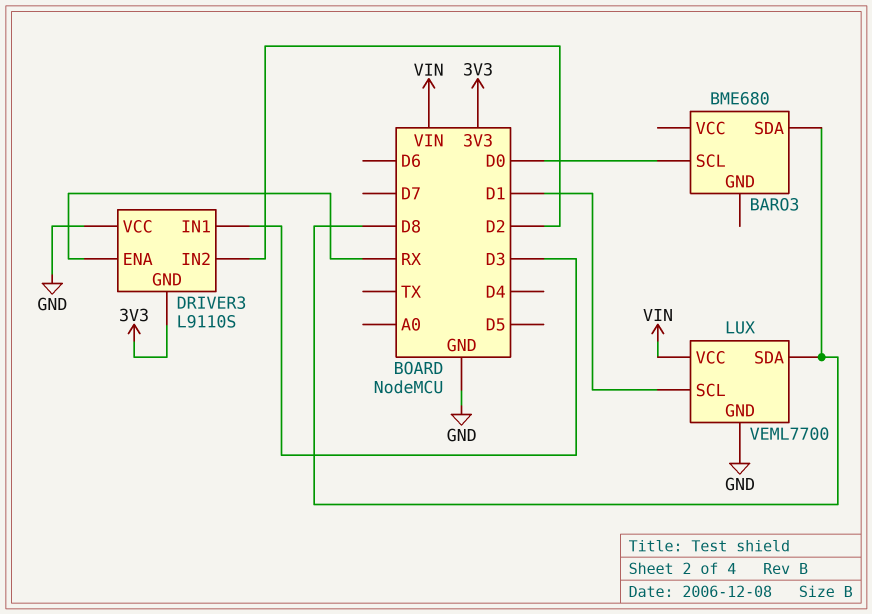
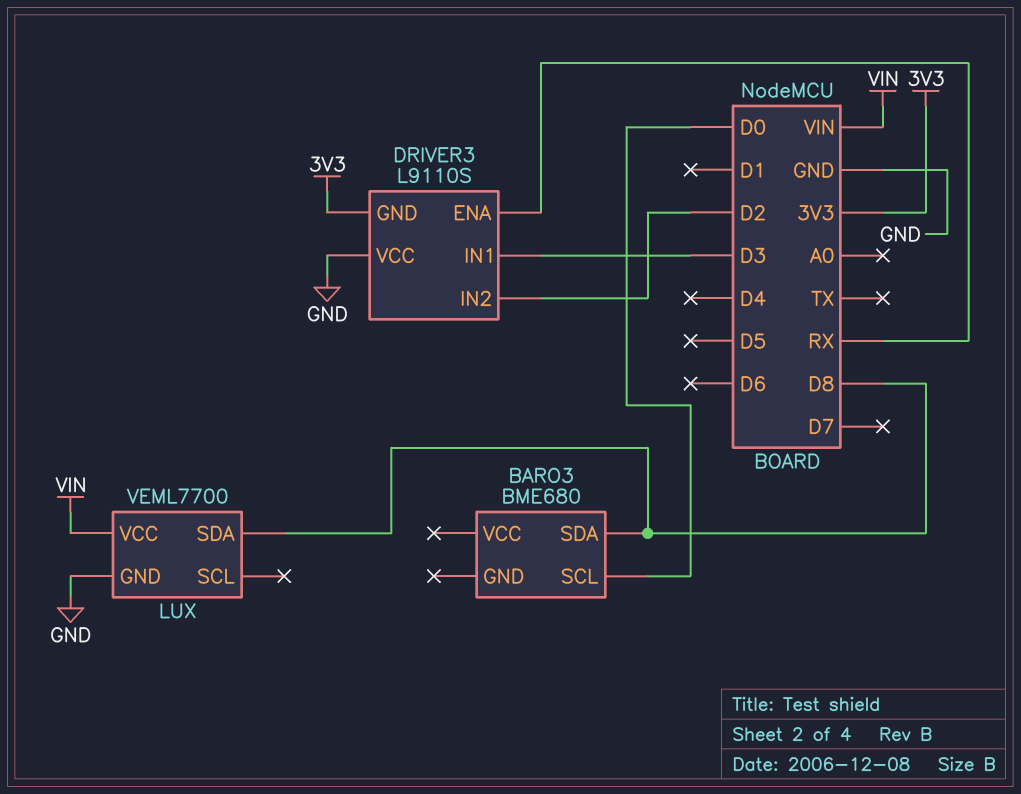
LUX pin SCL: D1 -> none

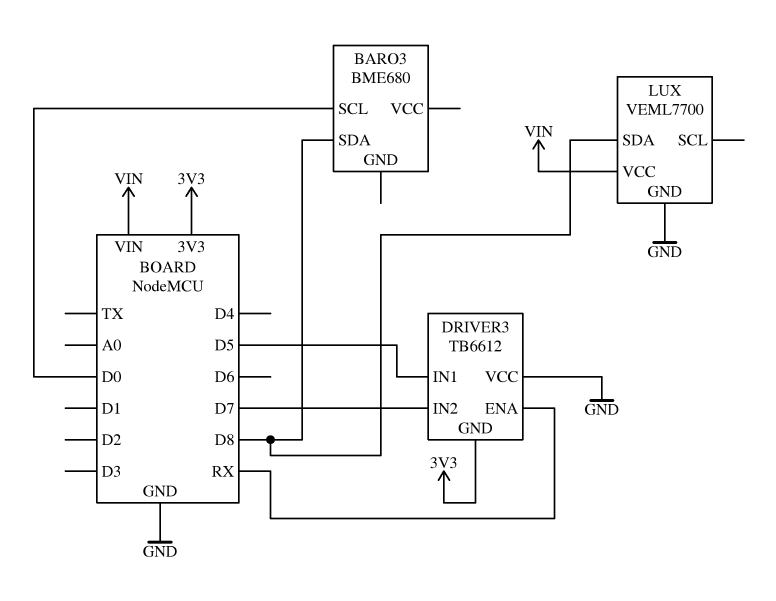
DRIVER3: L9110S -> TB6612
DRIVER3 pin IN1: D3 -> D5
DRIVER3 pin IN2: D2 -> D7

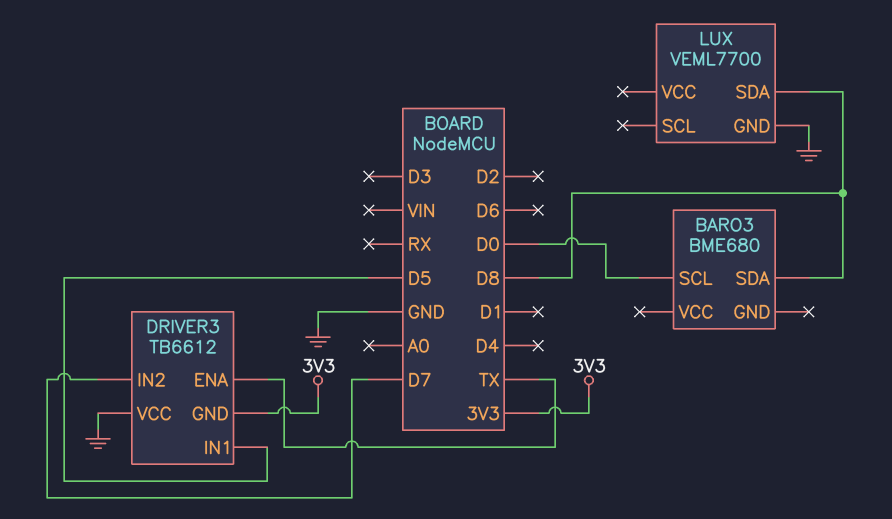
DRIVER3 pin ENA: RX -> TX
LUX pin VCC: VIN -> none

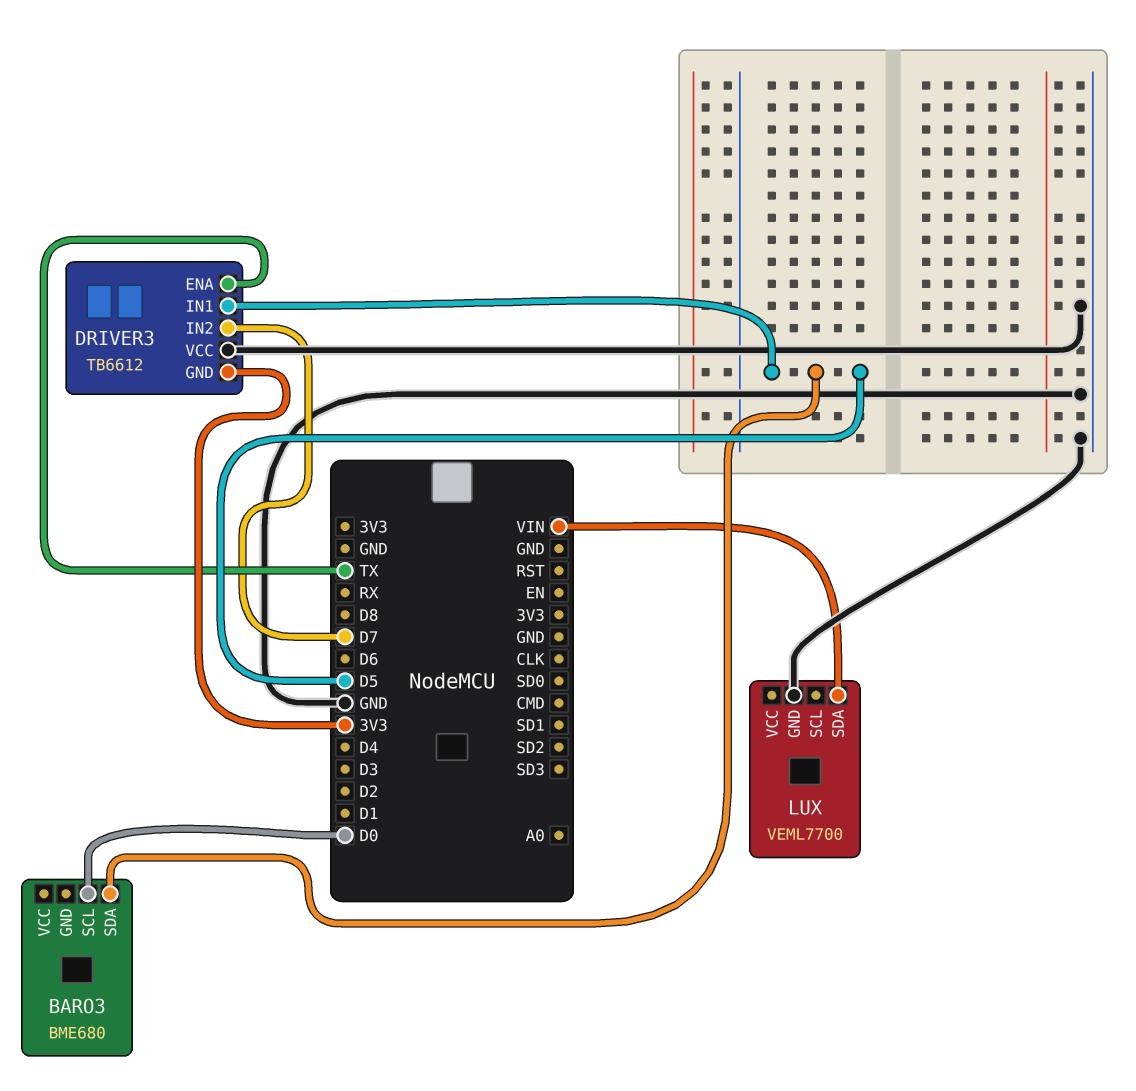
BARO3 pin SDA: D8 -> D5
LUX pin SDA: D8 -> VIN

